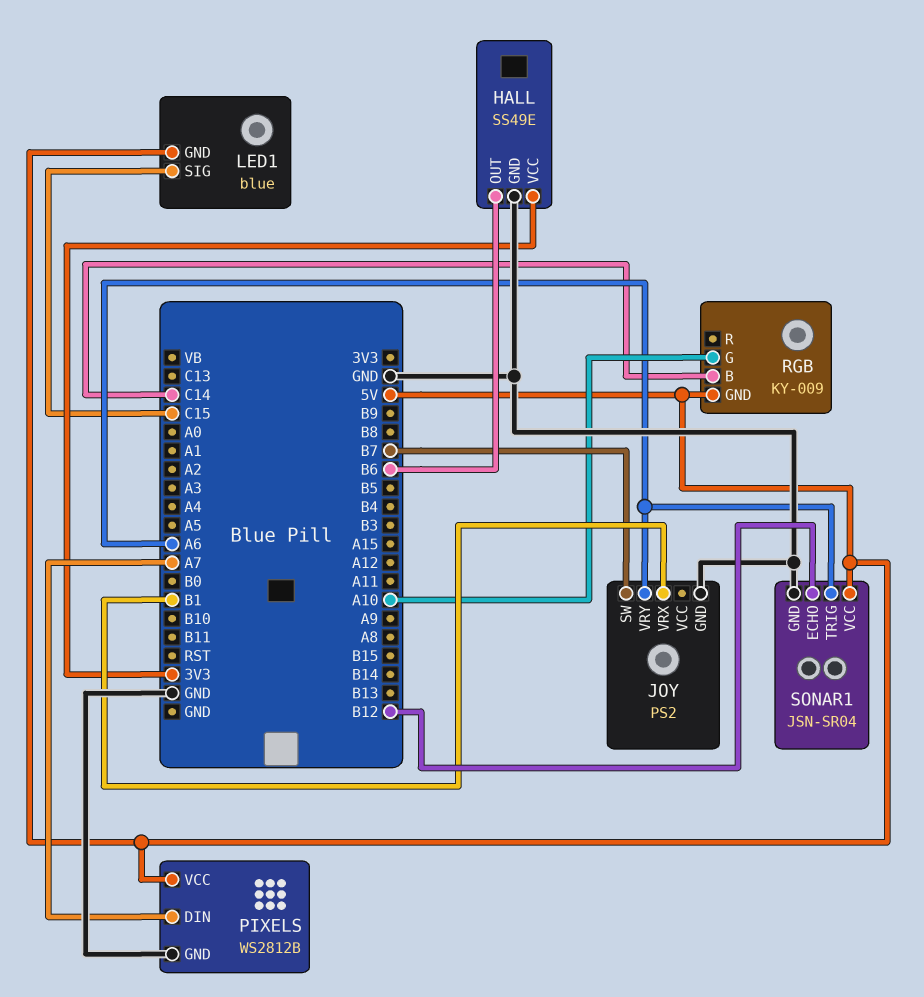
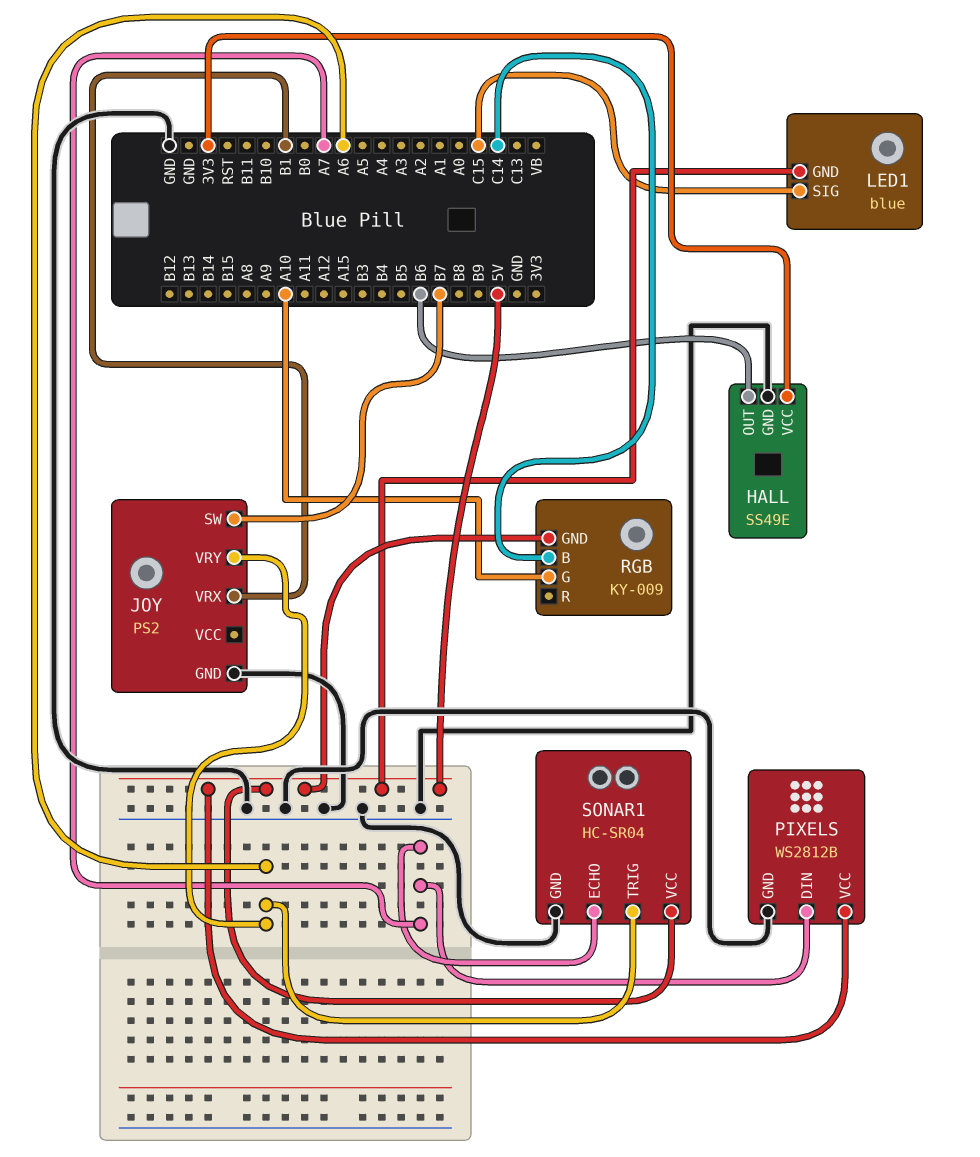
SONAR1: JSN-SR04 -> HC-SR04
SONAR1 pin ECHO: B12 -> A7

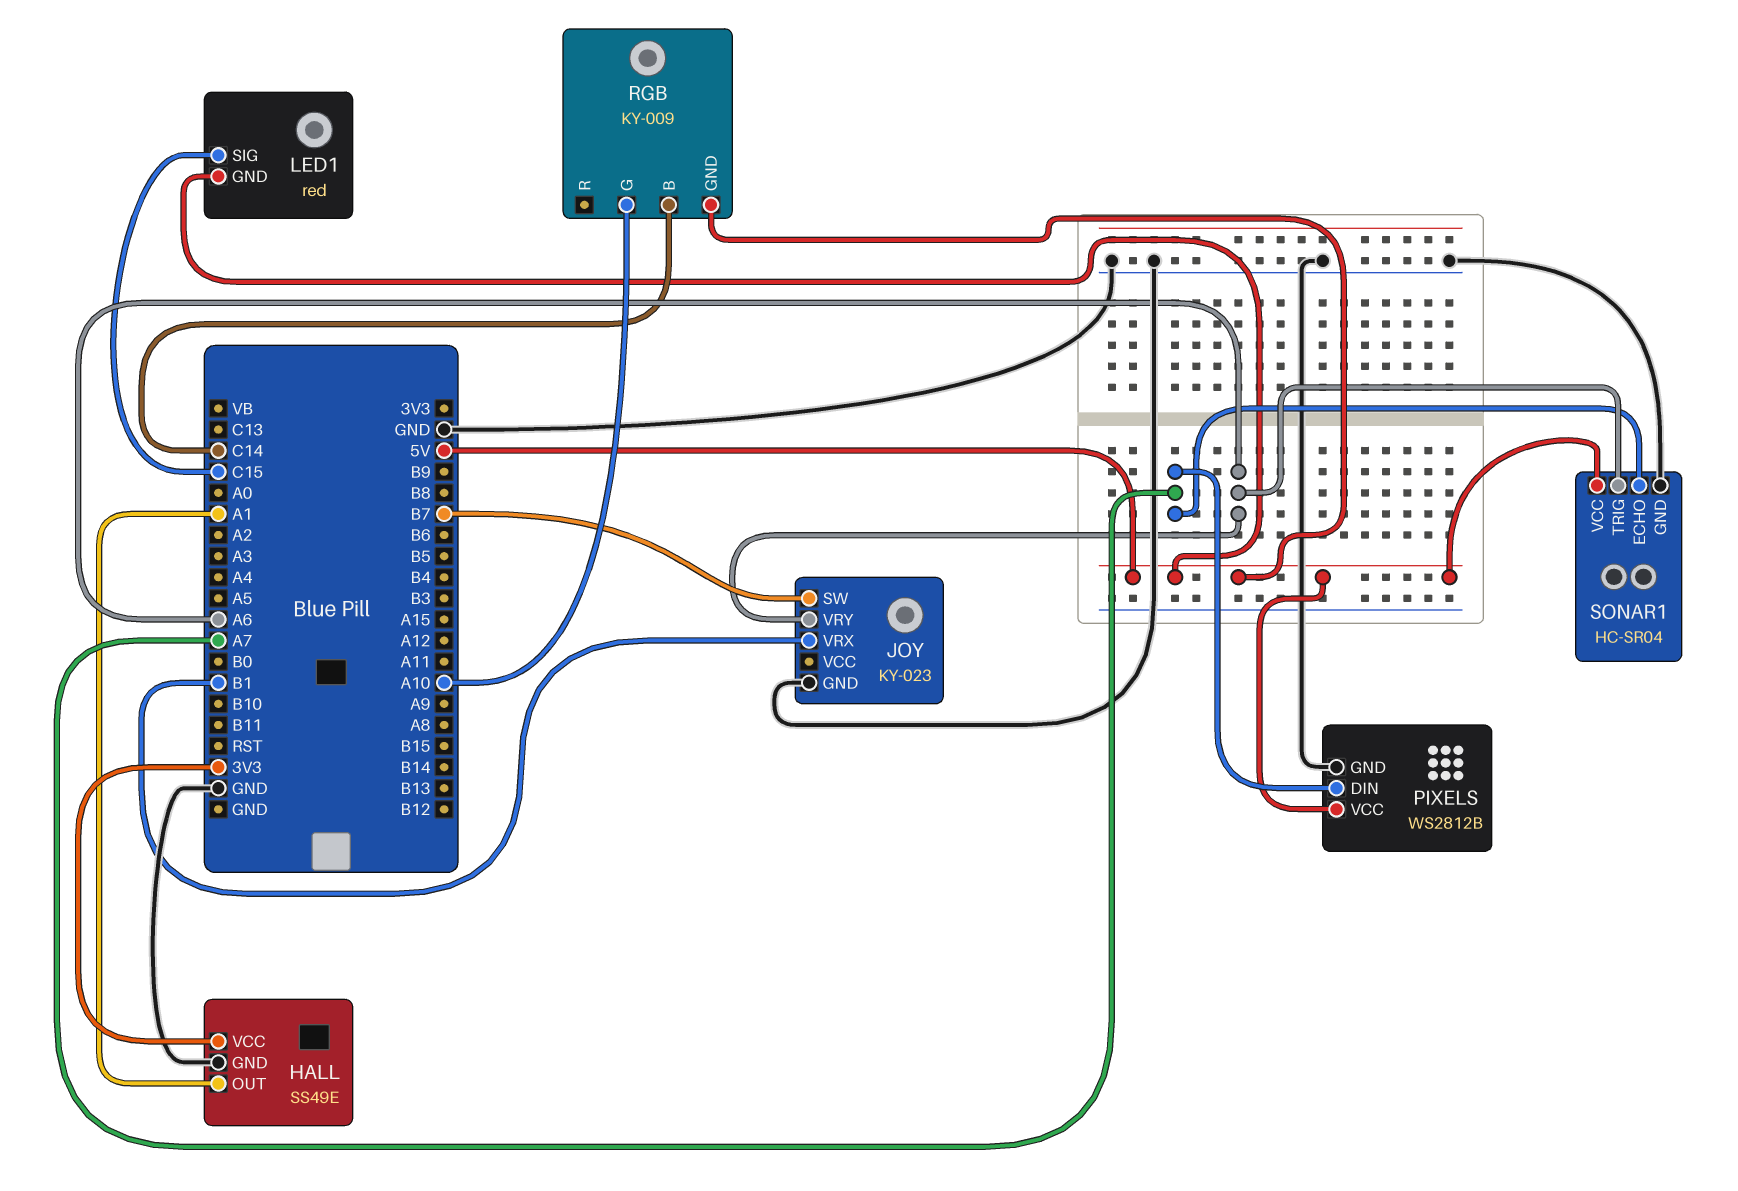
HALL pin OUT: B6 -> A1
JOY: PS2 -> KY-023
LED1: blue -> red

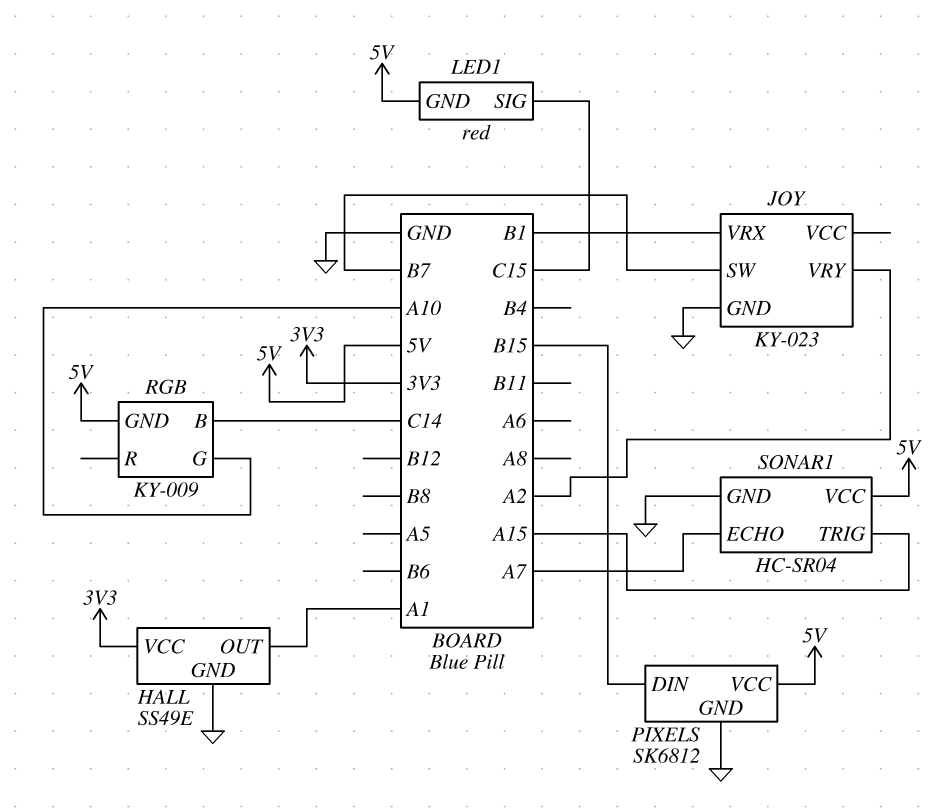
JOY pin VRY: A6 -> A2
PIXELS: WS2812B -> SK6812
PIXELS pin DIN: A7 -> B15
SONAR1 pin TRIG: A6 -> A15

